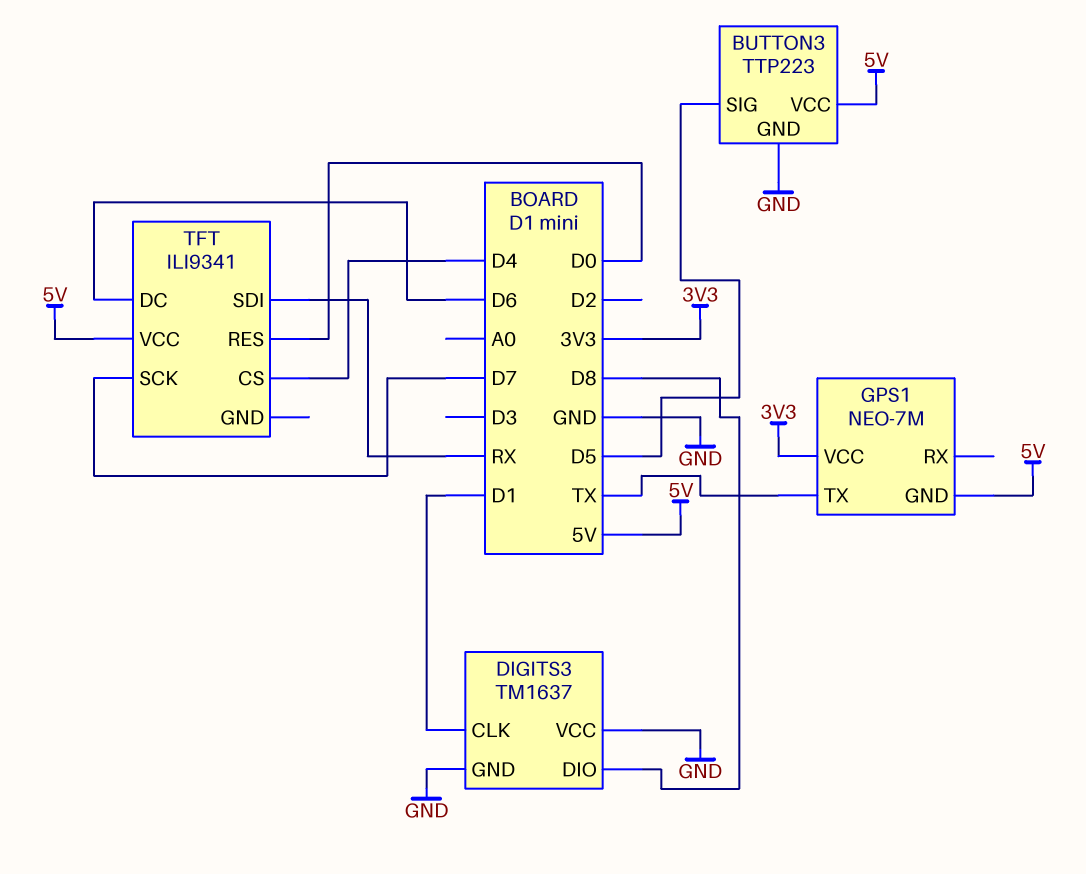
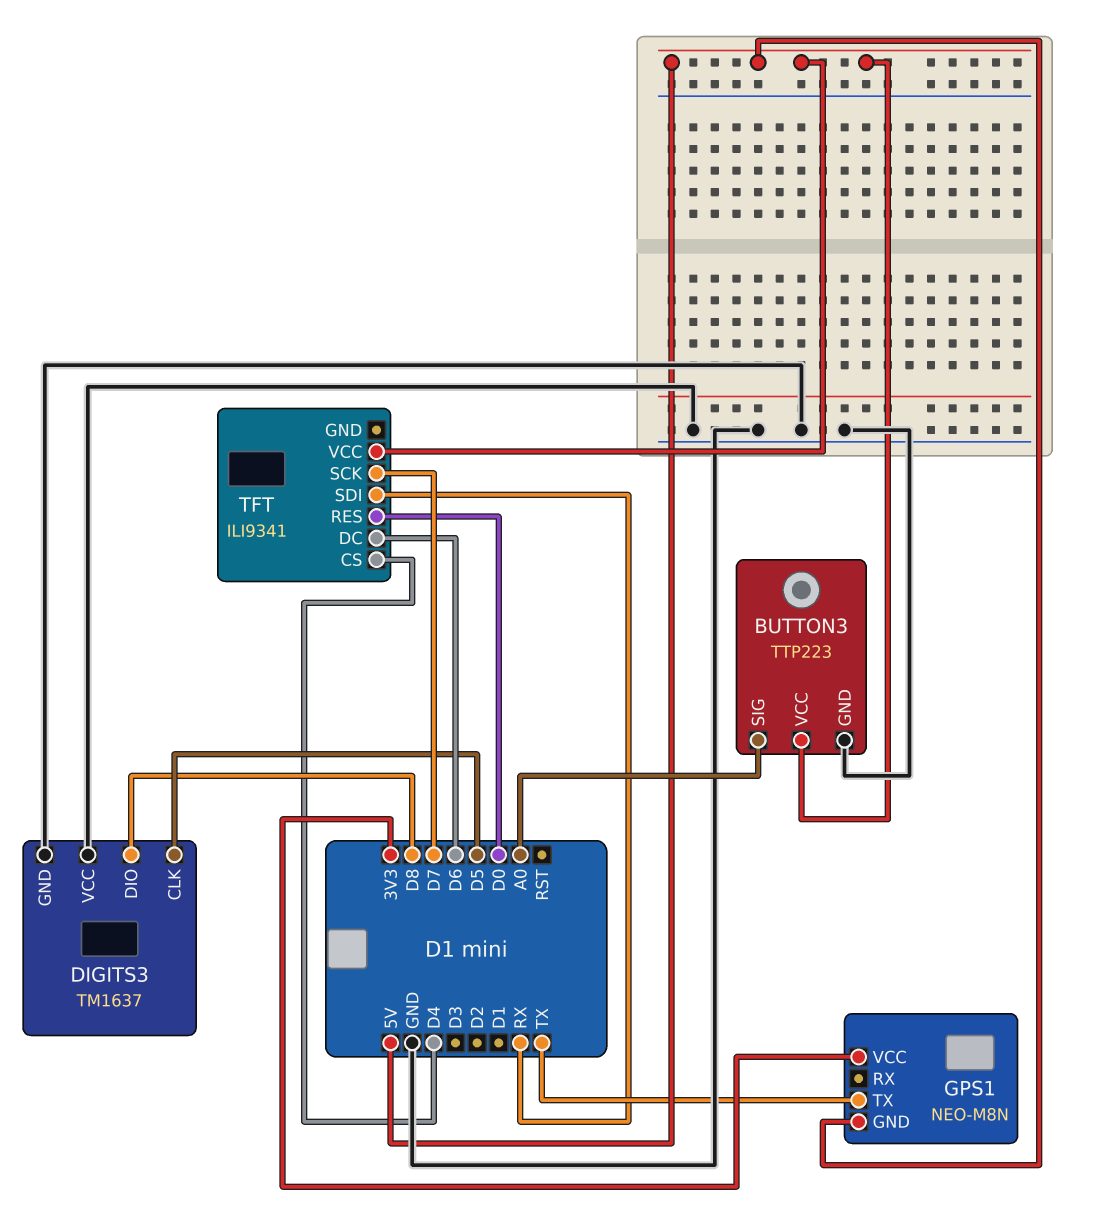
BUTTON3 pin SIG: D5 -> A0
DIGITS3 pin CLK: D1 -> D5
GPS1: NEO-7M -> NEO-M8N

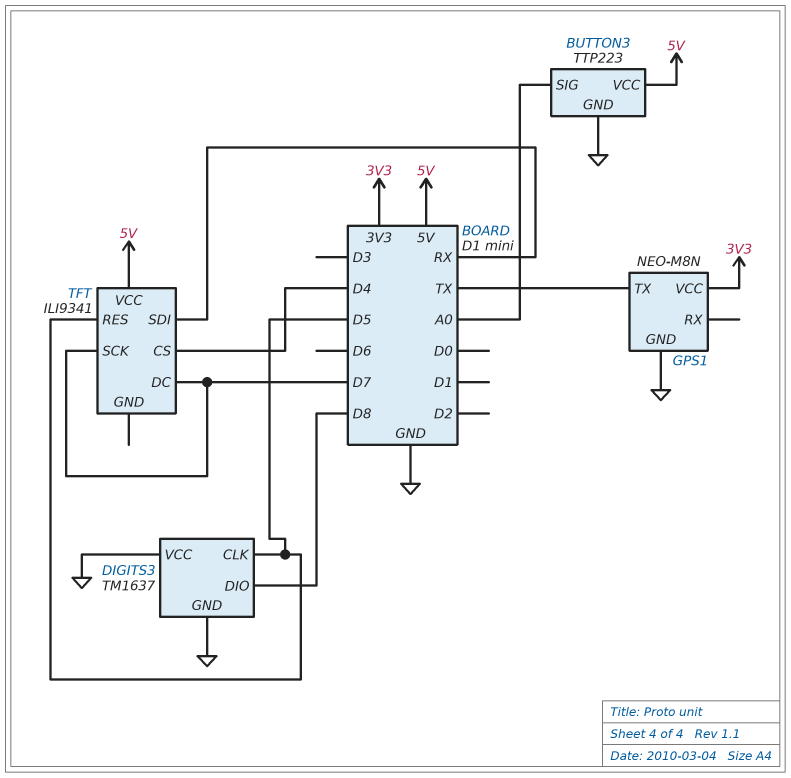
GPS1 pin GND: 5V -> GND
TFT pin DC: D6 -> D7
TFT pin RES: D0 -> D5

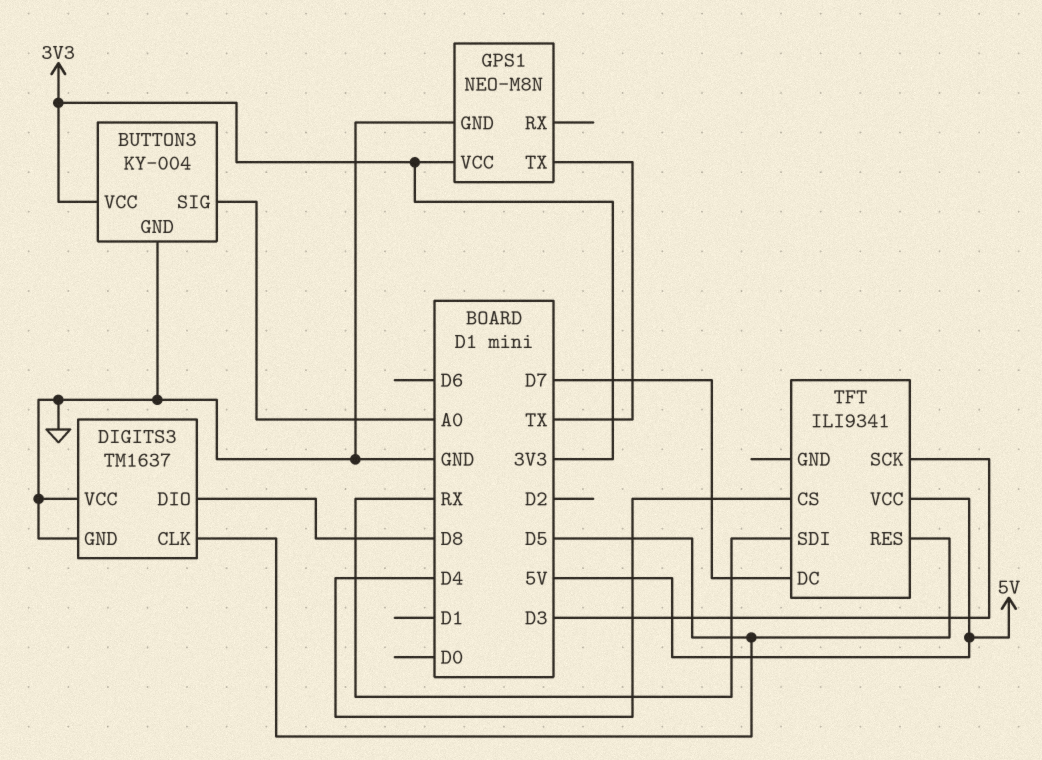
BUTTON3: TTP223 -> KY-004
BUTTON3 pin VCC: 5V -> 3V3
TFT pin SCK: D7 -> D3

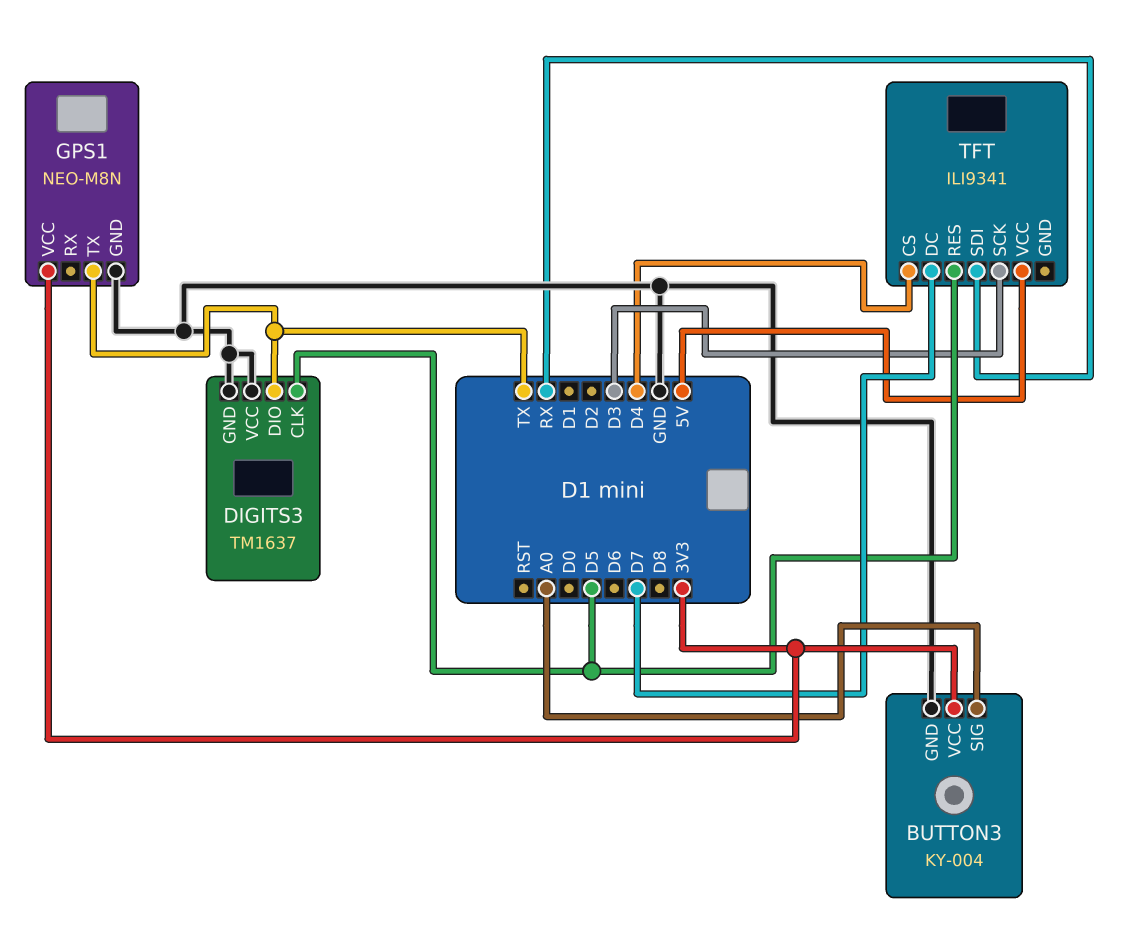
DIGITS3 pin DIO: D8 -> TX

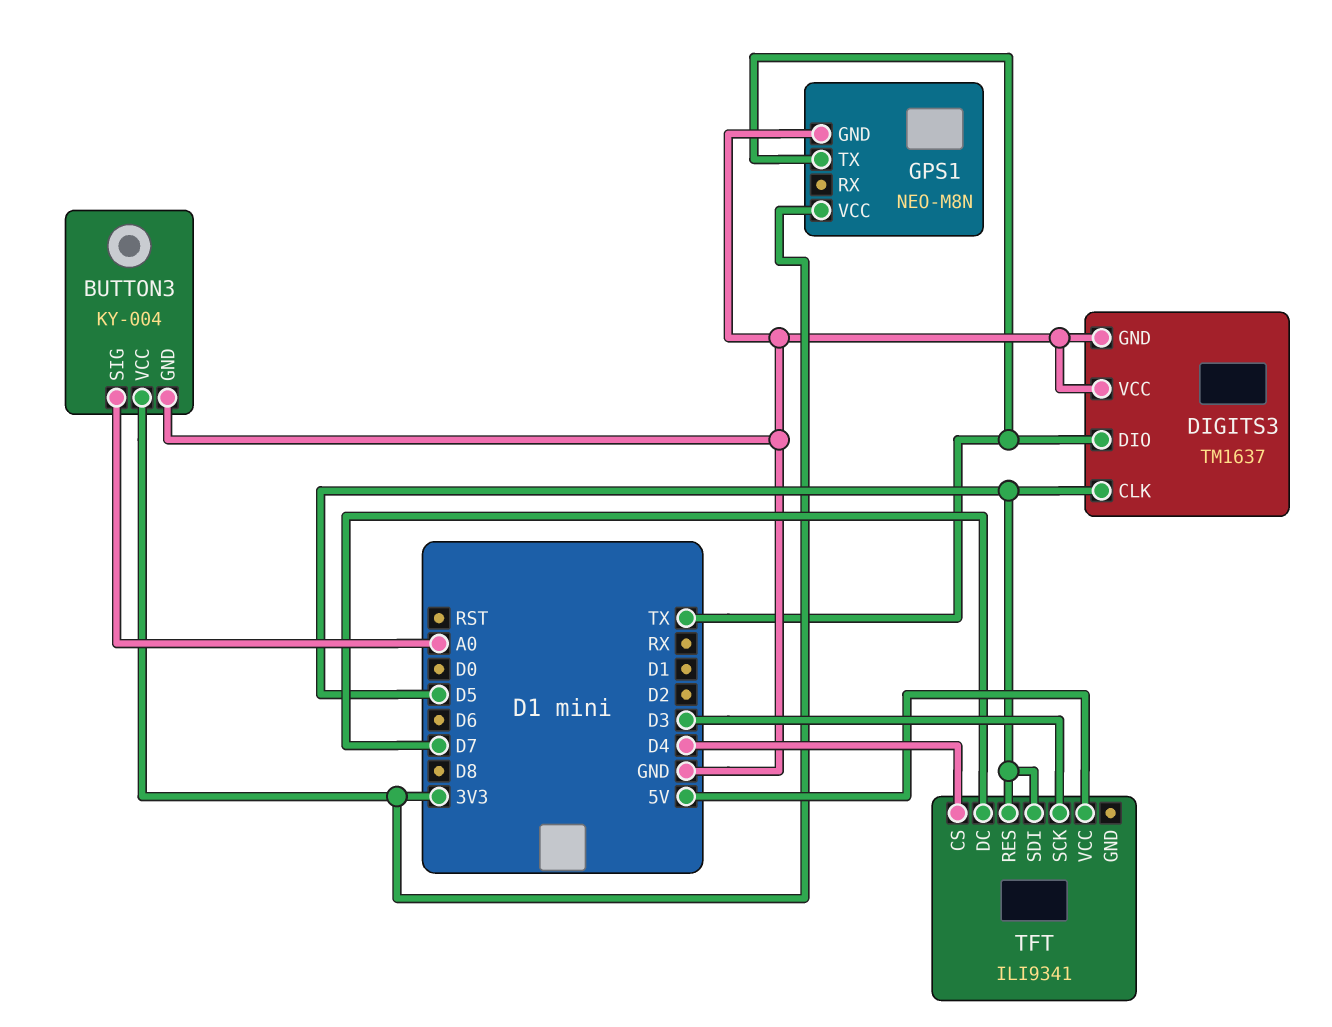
TFT pin SDI: RX -> D5

